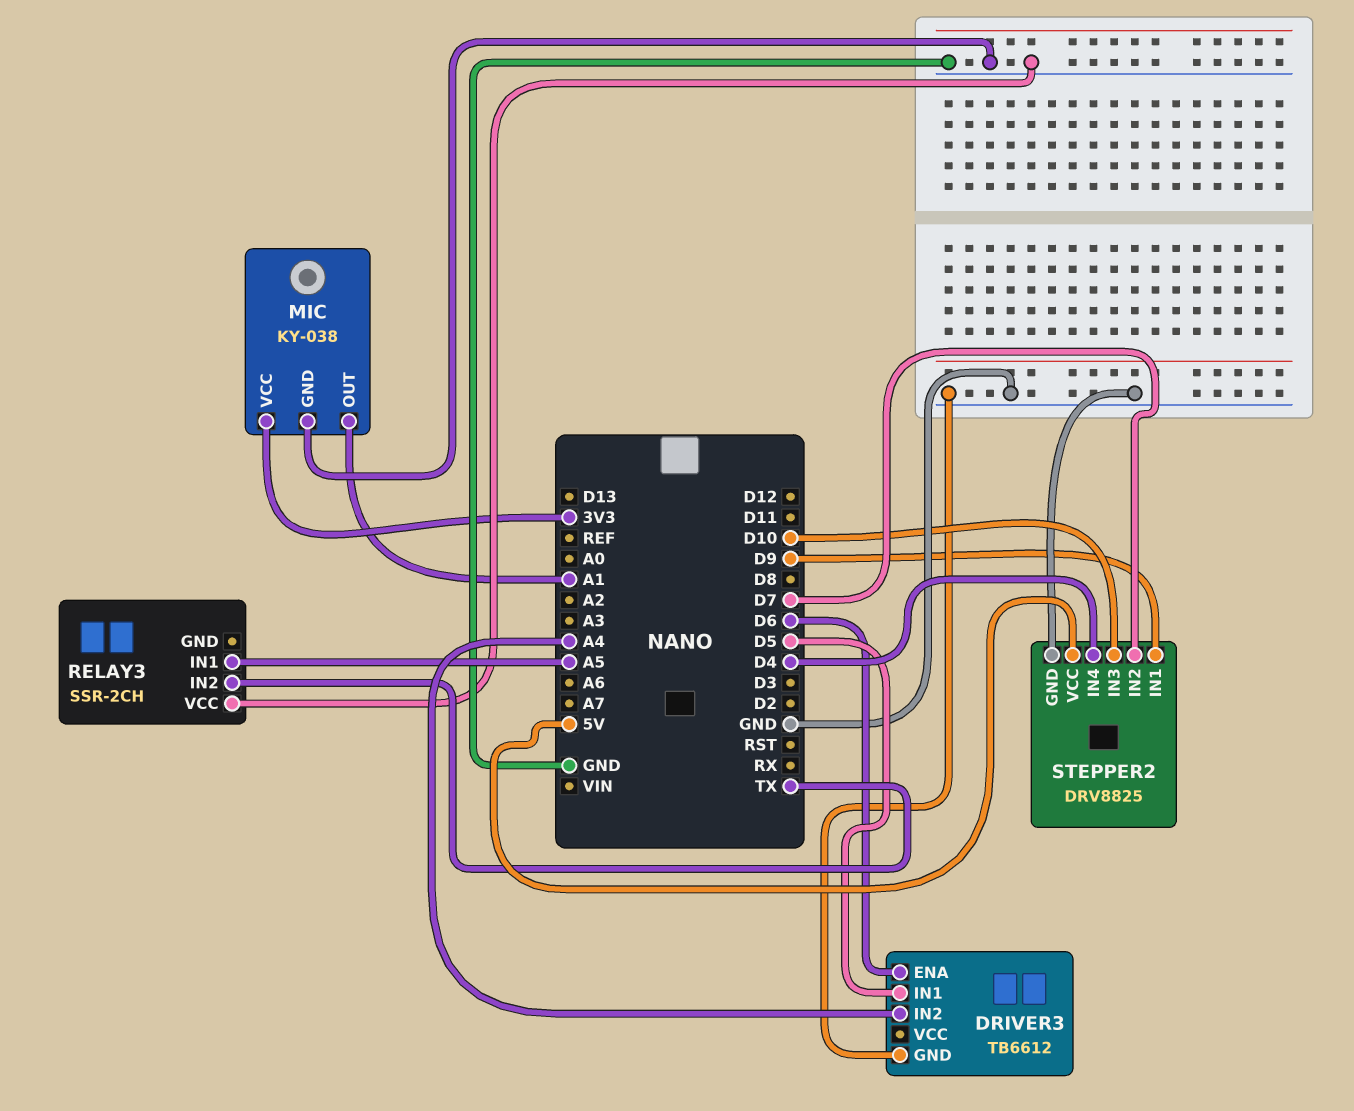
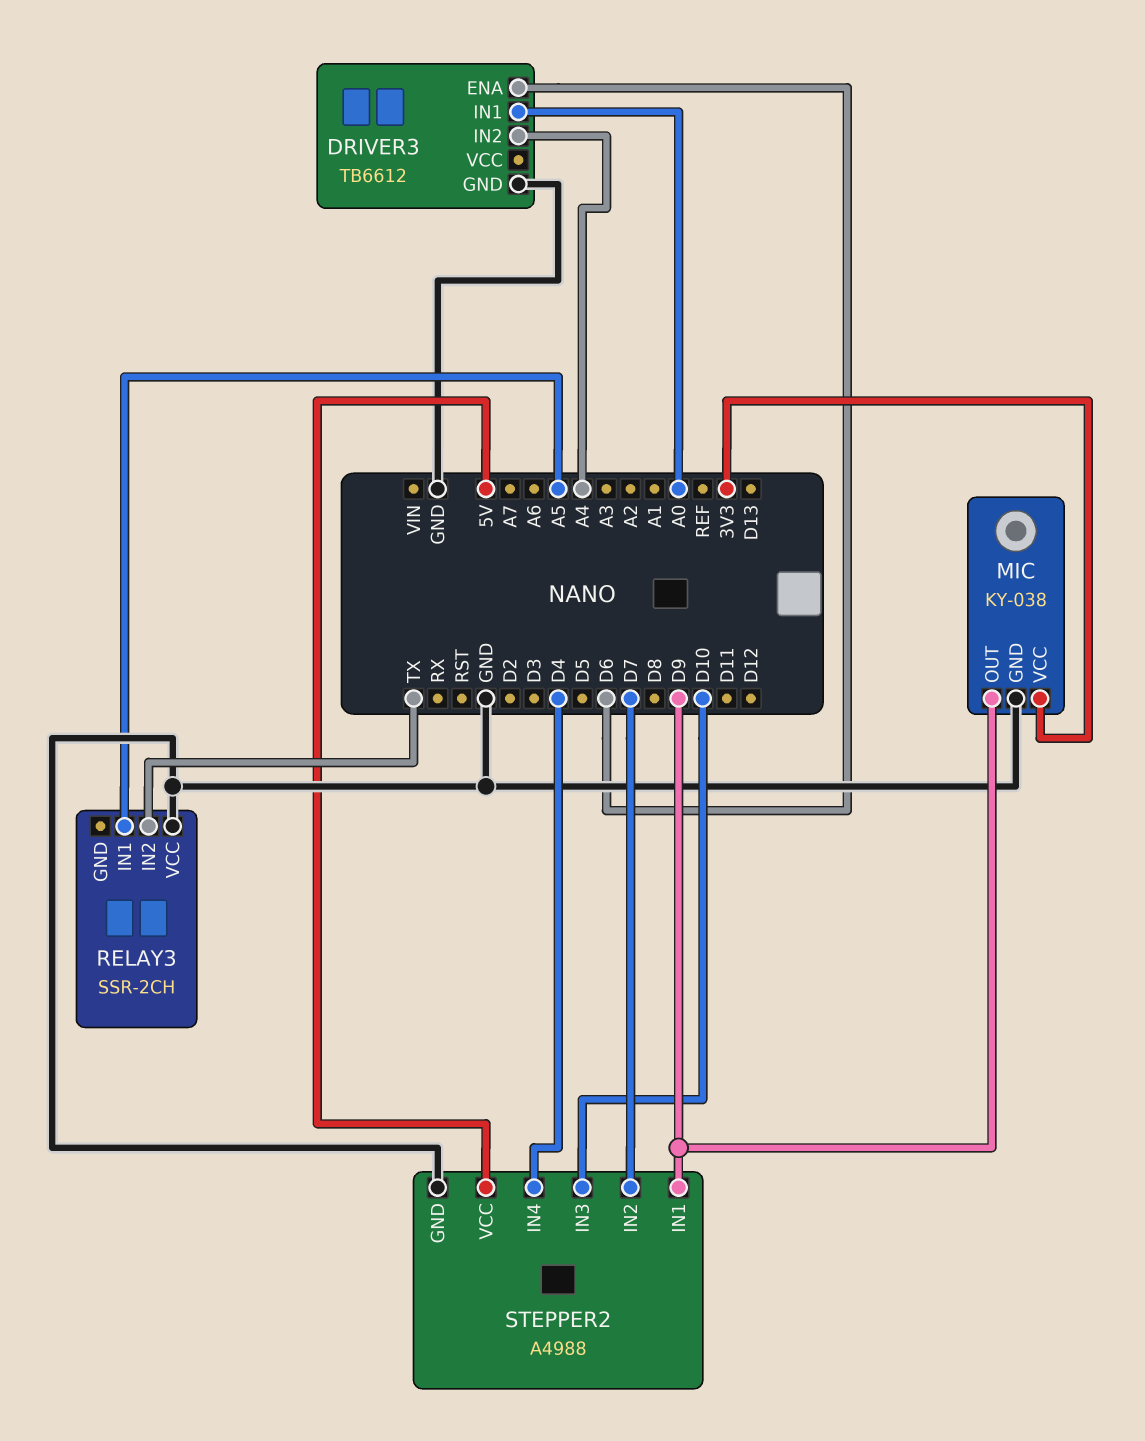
DRIVER3 pin IN1: D5 -> A0
MIC pin OUT: A1 -> D9
STEPPER2: DRV8825 -> A4988

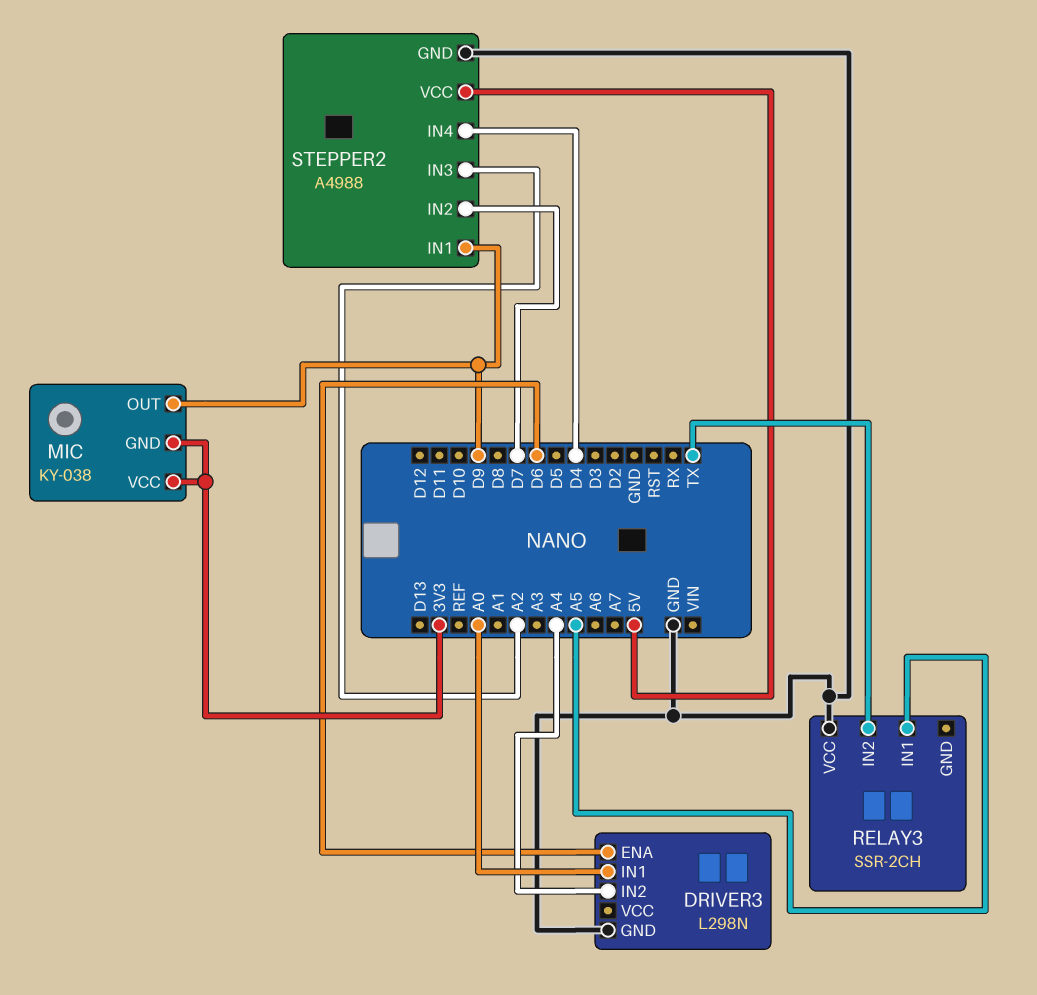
DRIVER3: TB6612 -> L298N
MIC pin GND: GND -> 3V3
STEPPER2 pin IN3: D10 -> A2

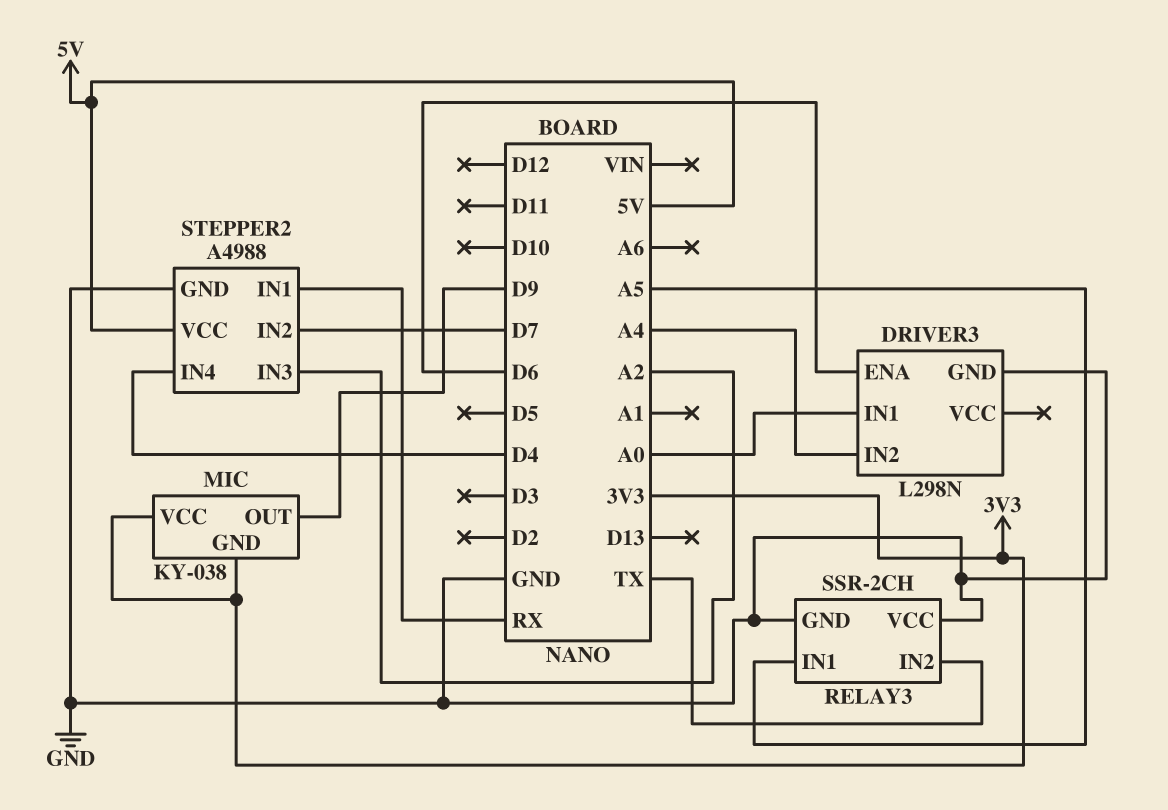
RELAY3 pin GND: none -> GND
STEPPER2 pin IN1: D9 -> RX

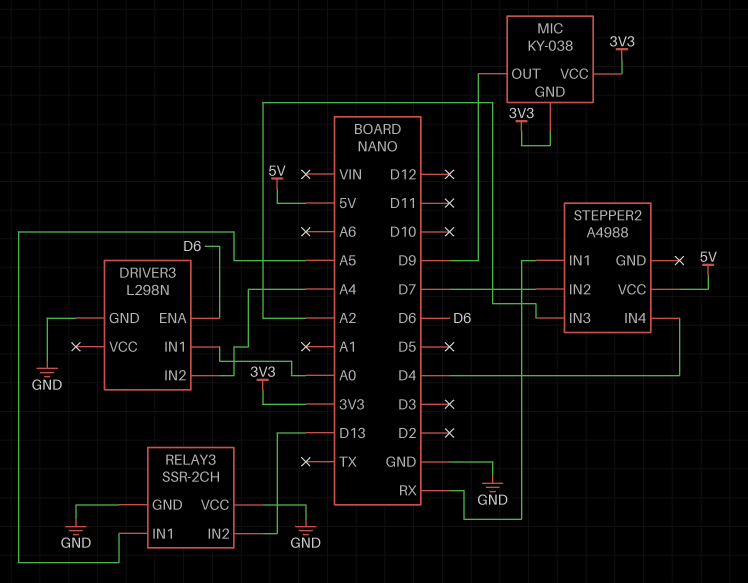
RELAY3 pin IN2: TX -> D13
STEPPER2 pin GND: GND -> none

